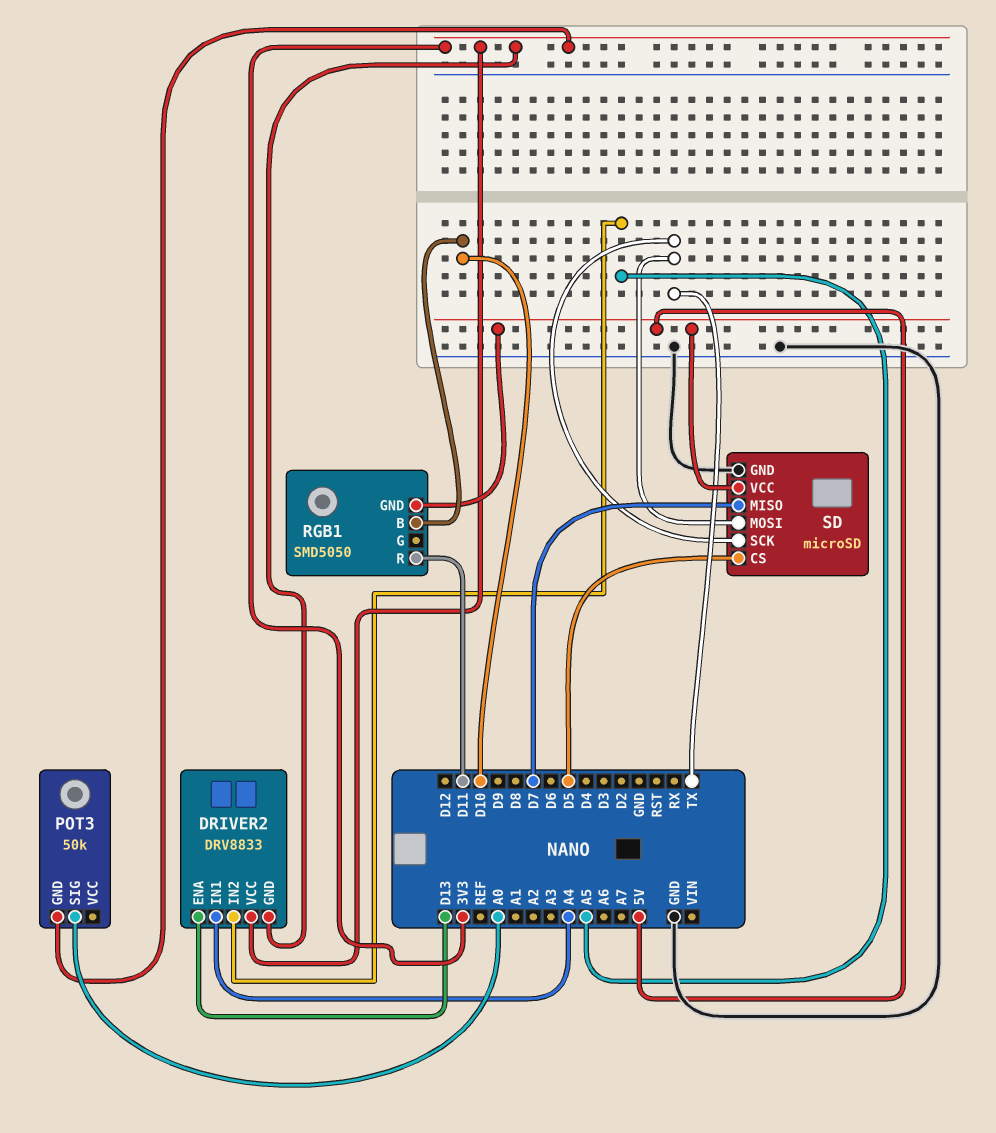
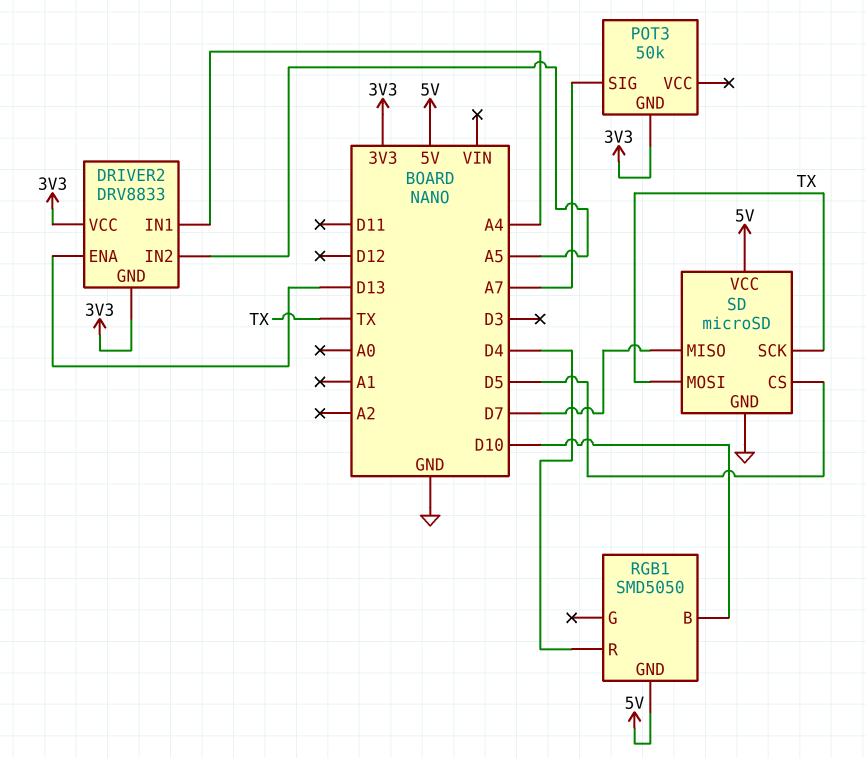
POT3 pin SIG: A0 -> A7
RGB1 pin R: D11 -> D4

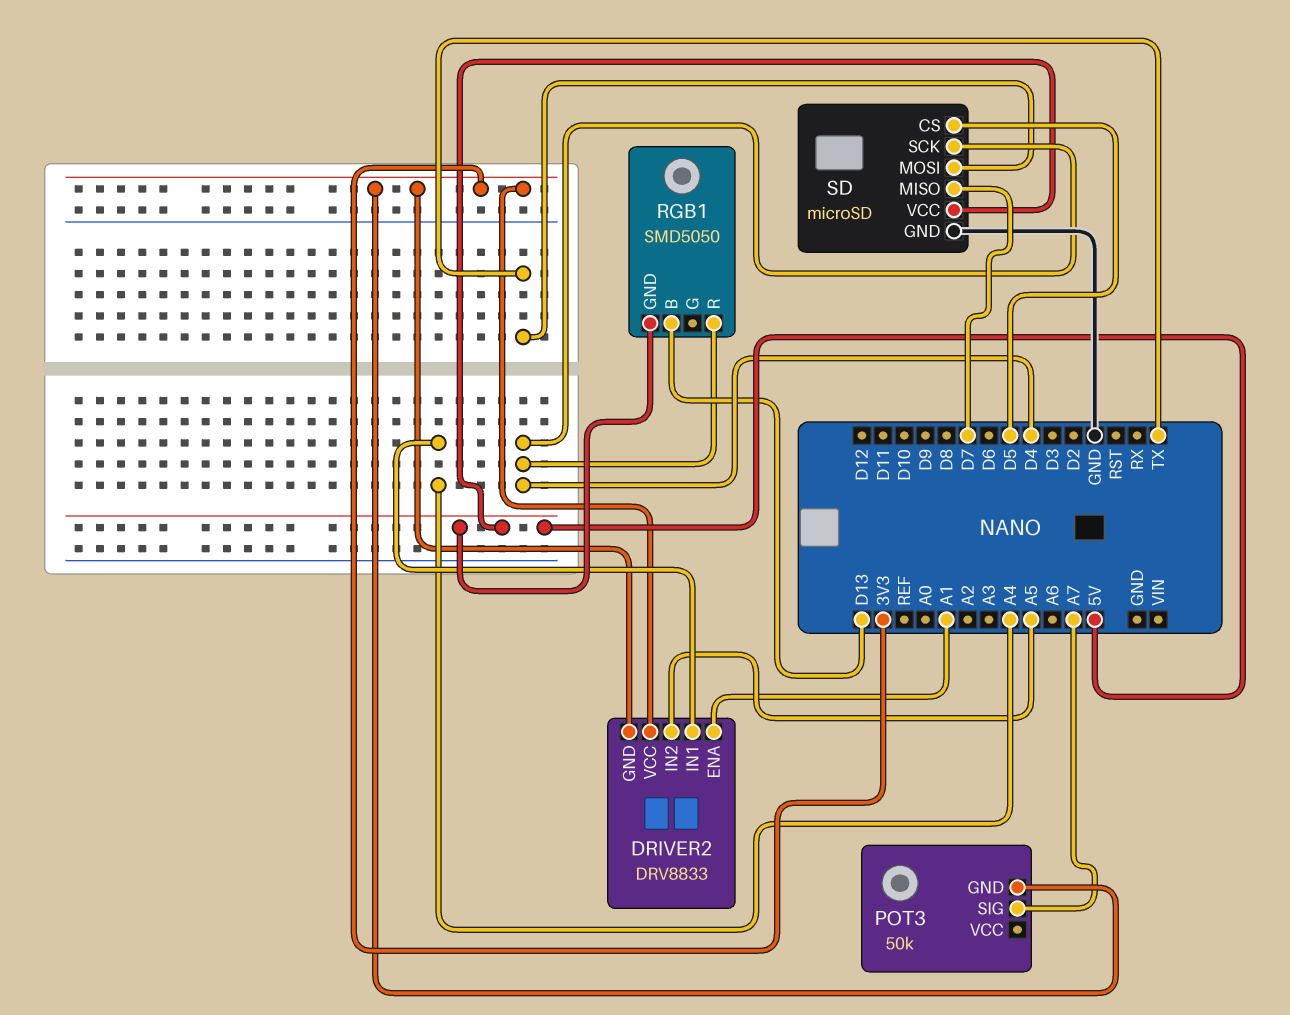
DRIVER2 pin ENA: D13 -> A1
RGB1 pin B: D10 -> D13
SD pin SCK: TX -> D4

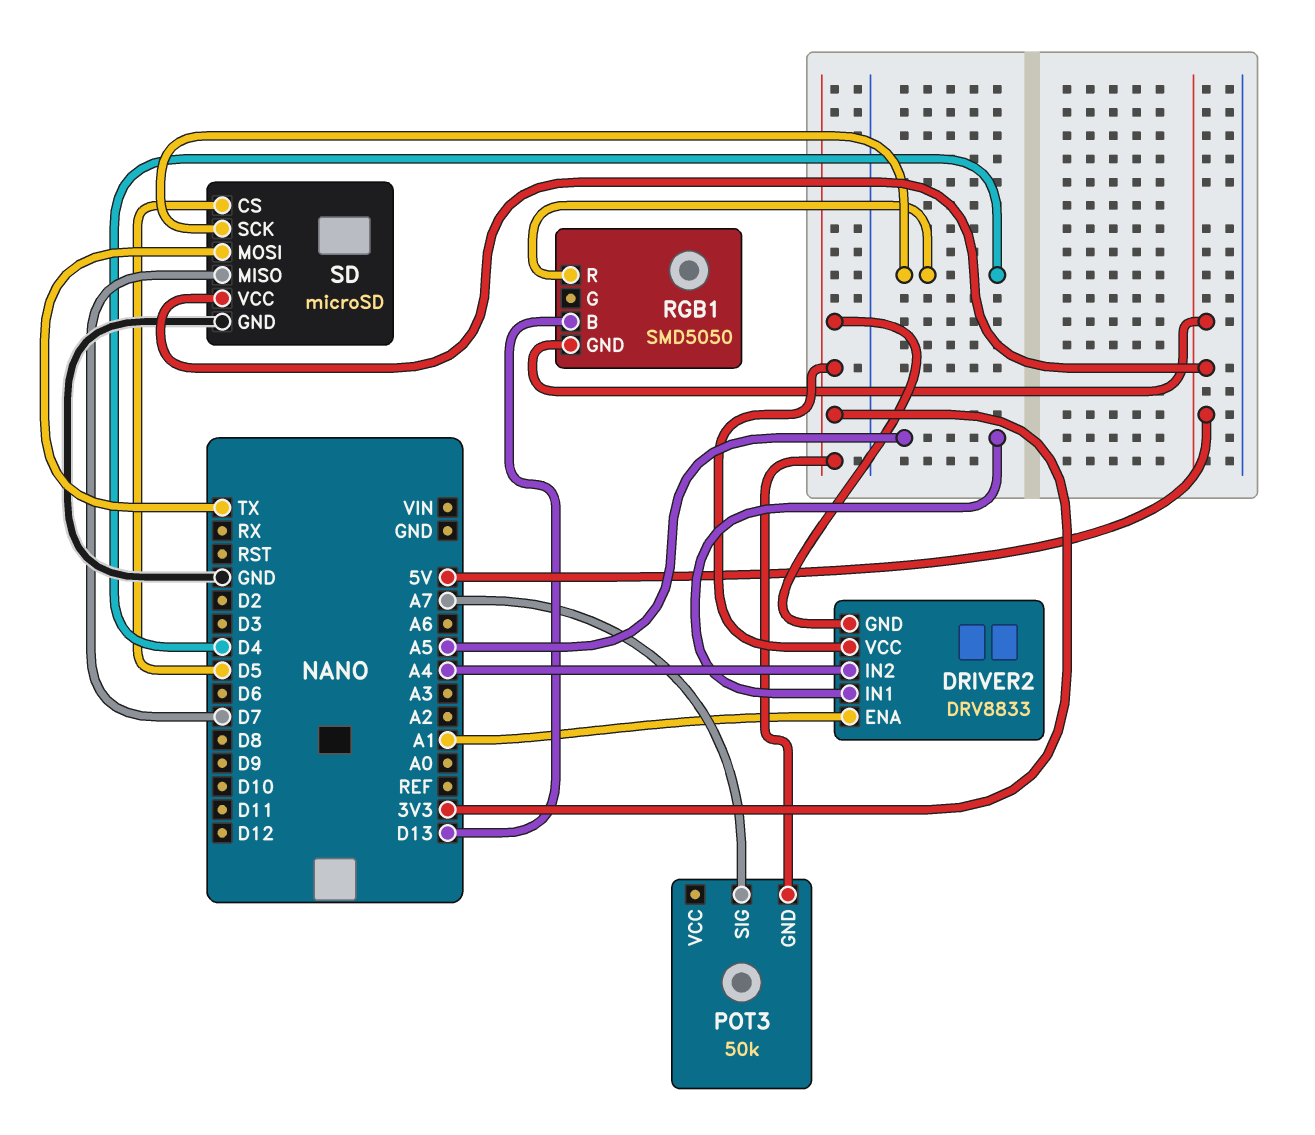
DRIVER2 pin IN1: A4 -> A5
DRIVER2 pin IN2: A5 -> A4

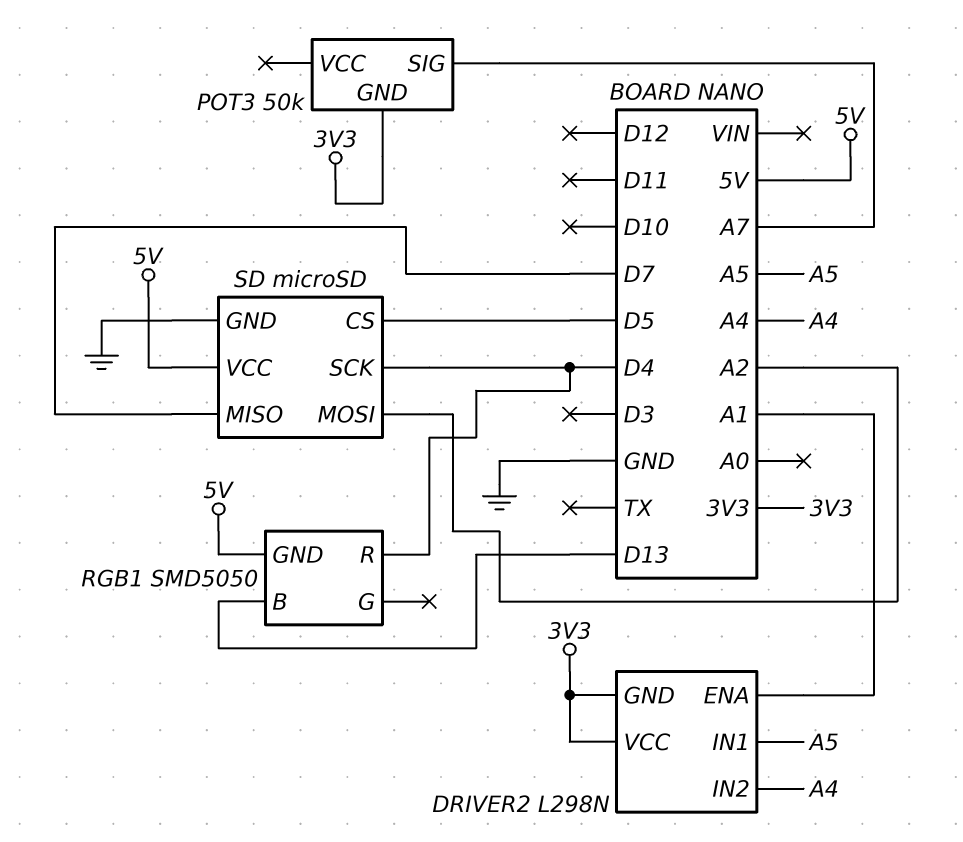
DRIVER2: DRV8833 -> L298N
SD pin MOSI: TX -> A2

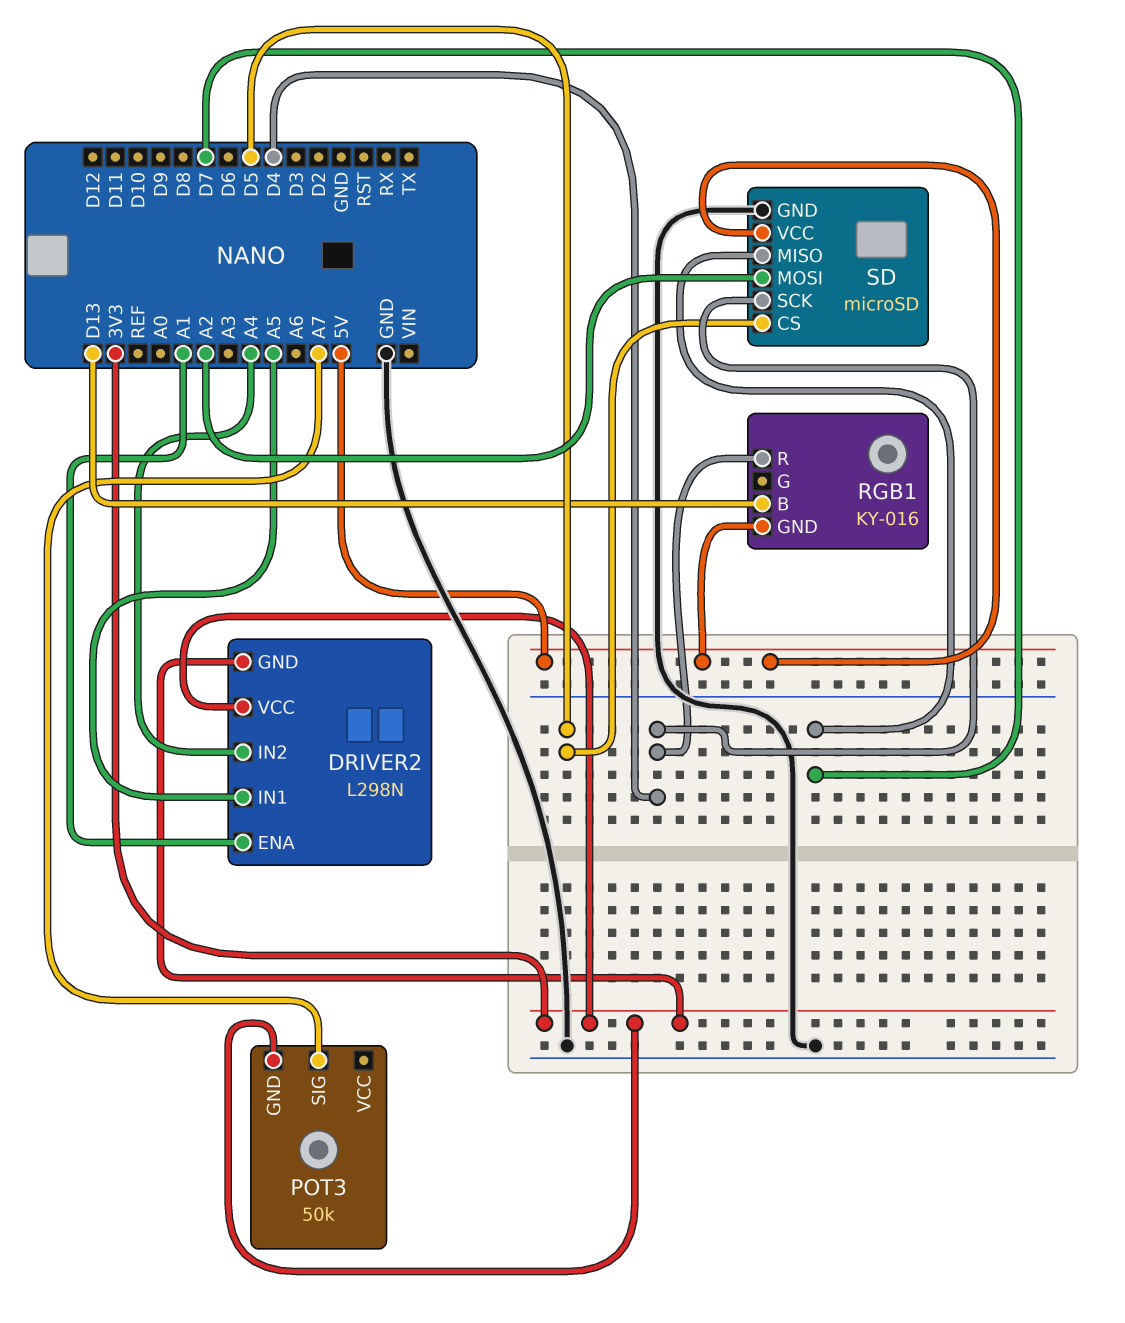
RGB1: SMD5050 -> KY-016

